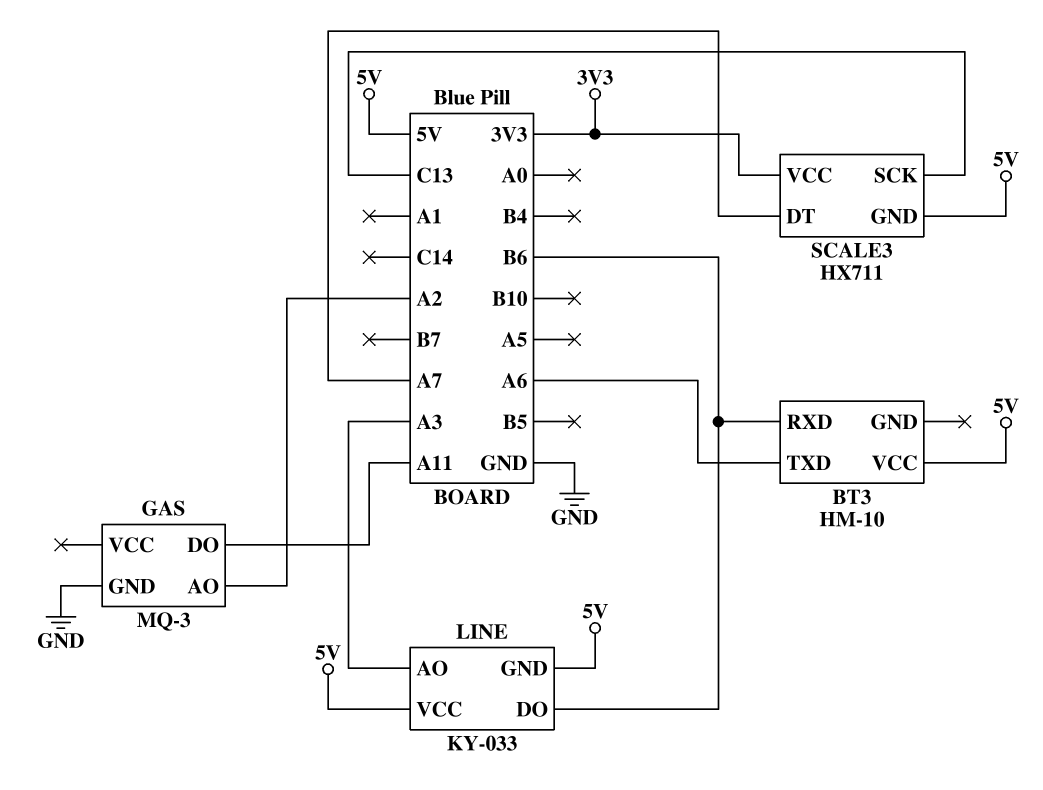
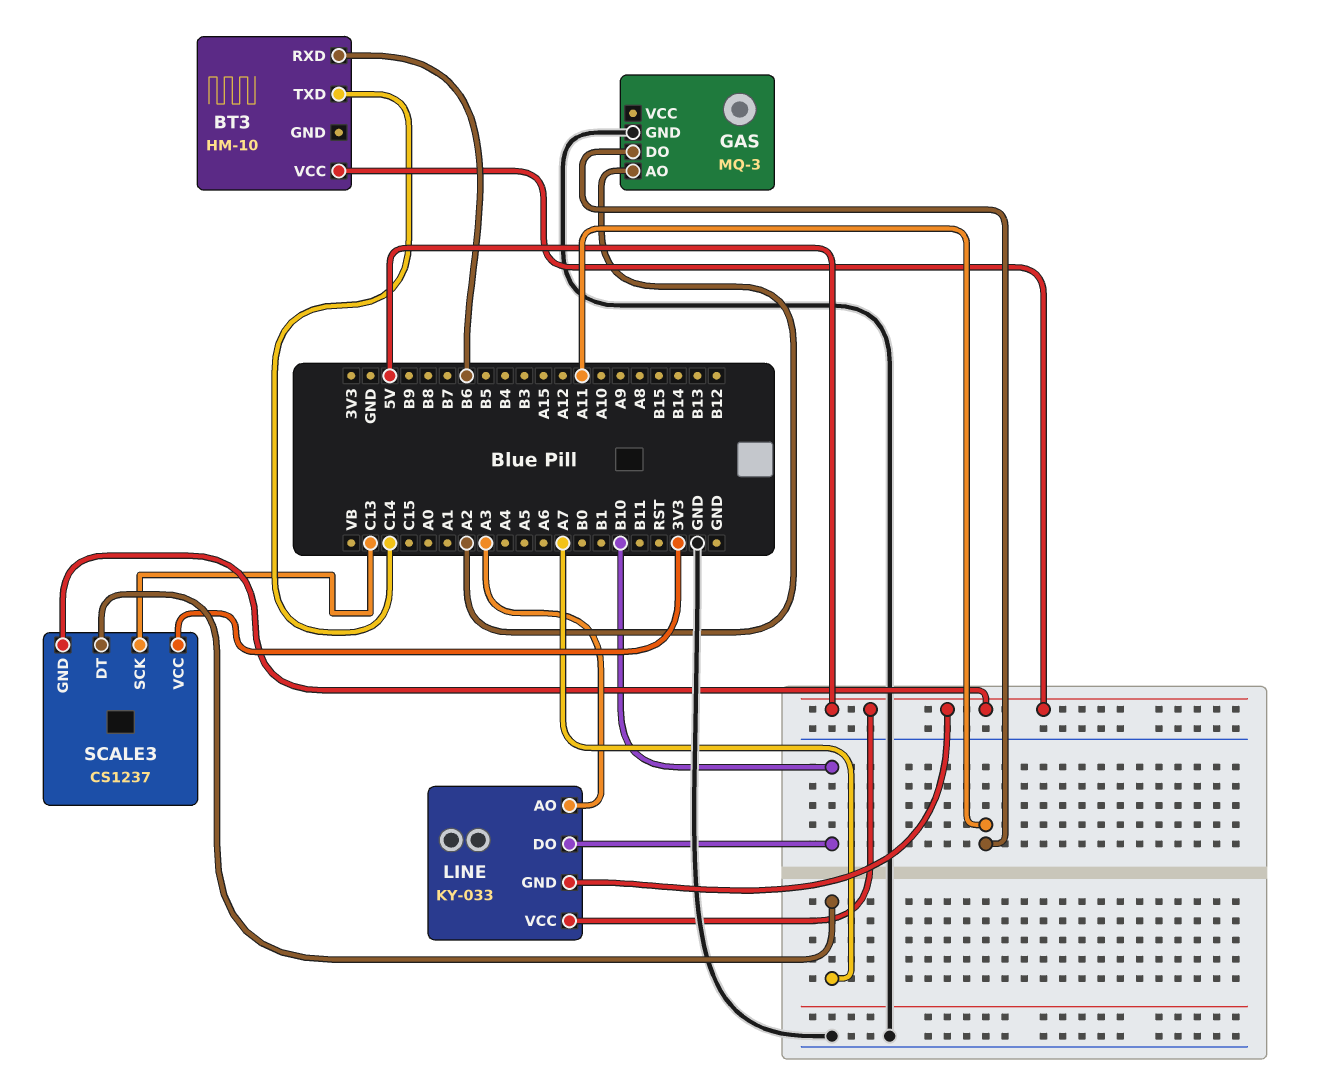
BT3 pin TXD: A6 -> C14
LINE pin DO: B6 -> B10
SCALE3: HX711 -> CS1237

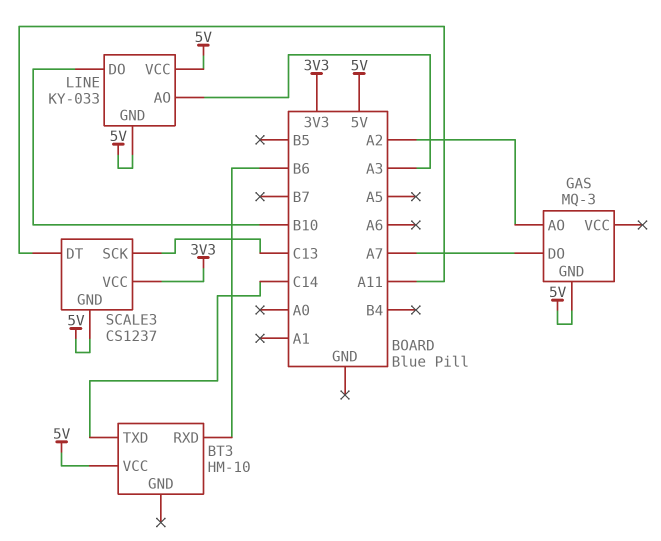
GAS pin DO: A11 -> A7
GAS pin GND: GND -> 5V
SCALE3 pin DT: A7 -> A11

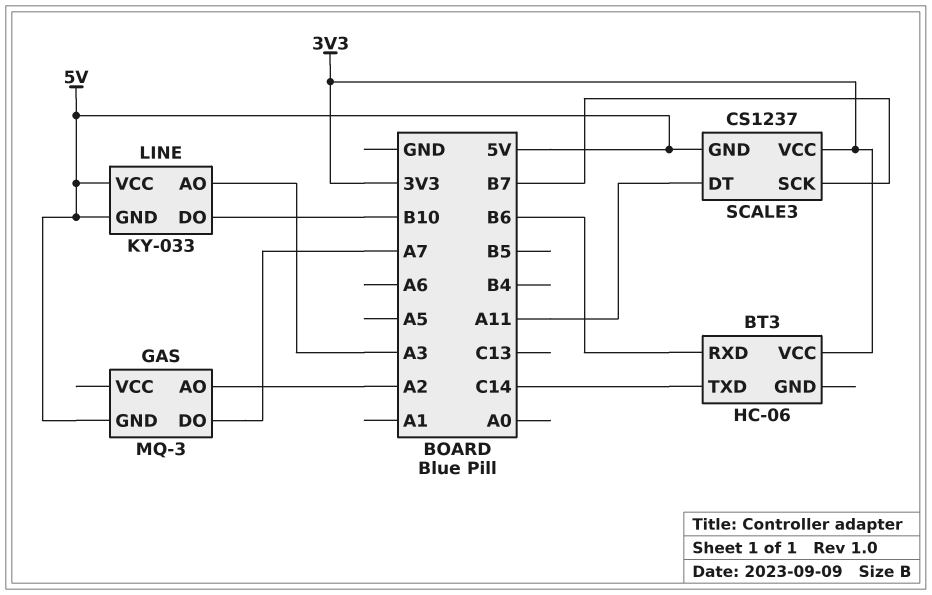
BT3: HM-10 -> HC-06
BT3 pin VCC: 5V -> 3V3
SCALE3 pin SCK: C13 -> B7

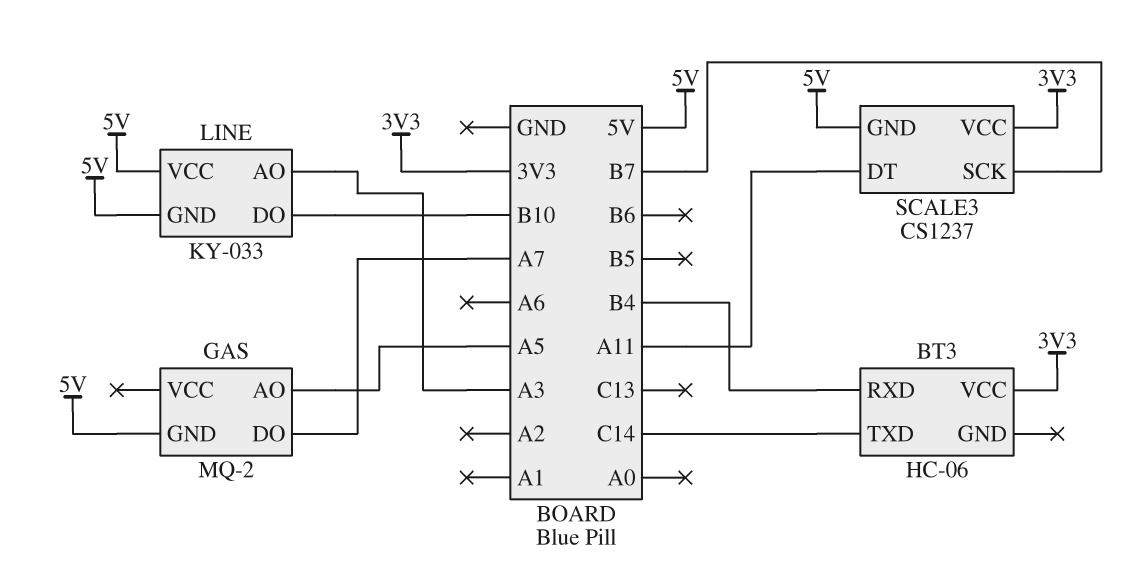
BT3 pin RXD: B6 -> B4
GAS: MQ-3 -> MQ-2
GAS pin AO: A2 -> A5

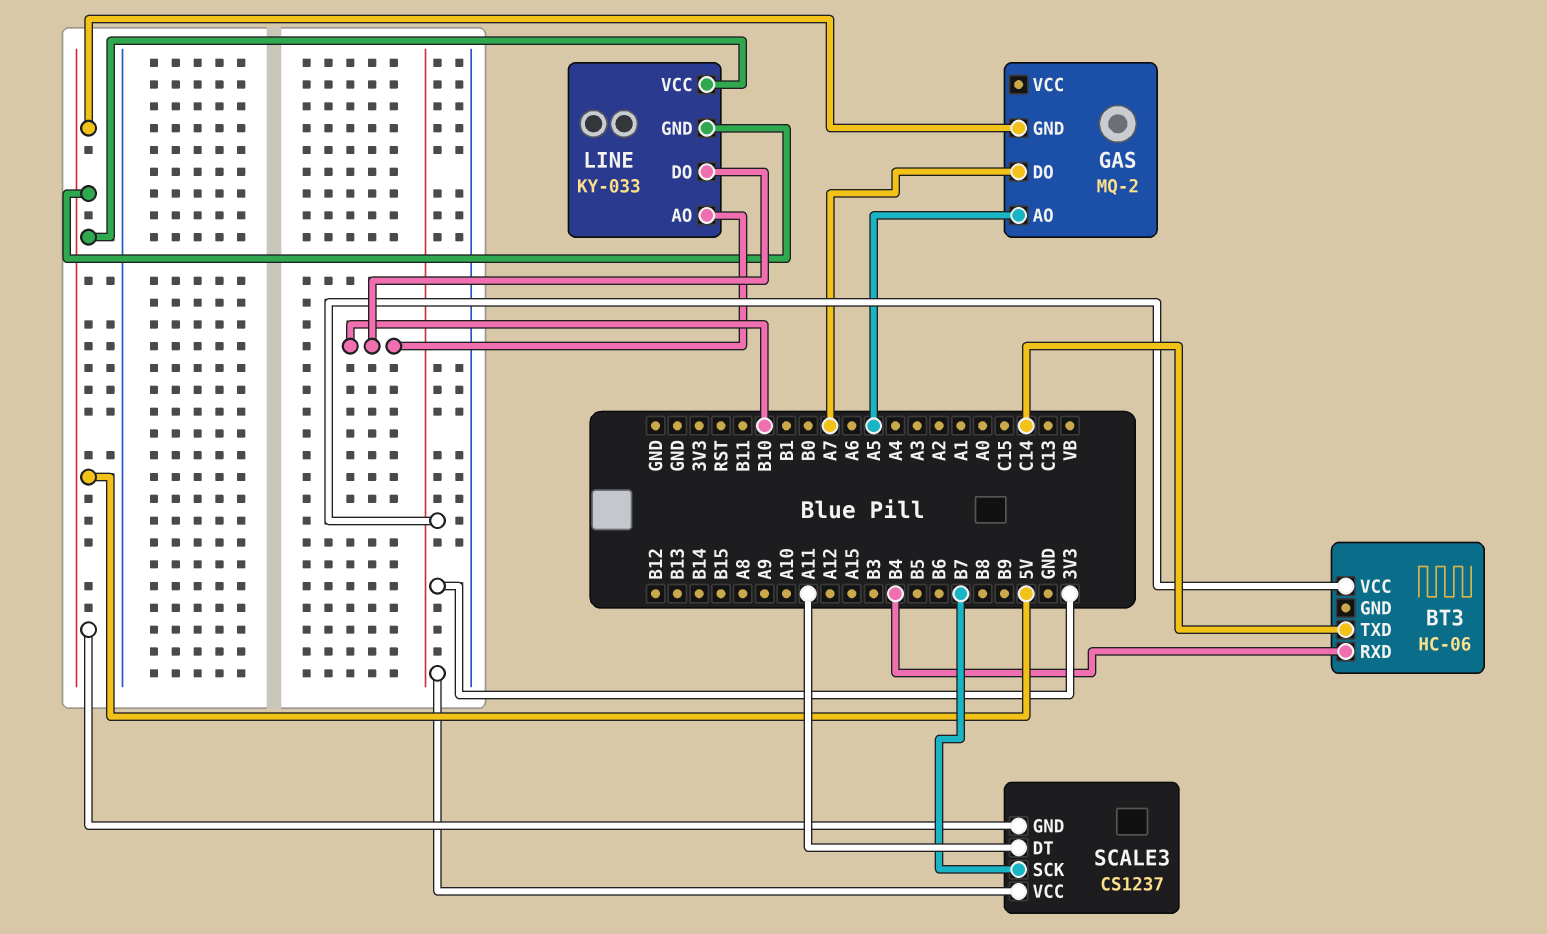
LINE pin AO: A3 -> B10

